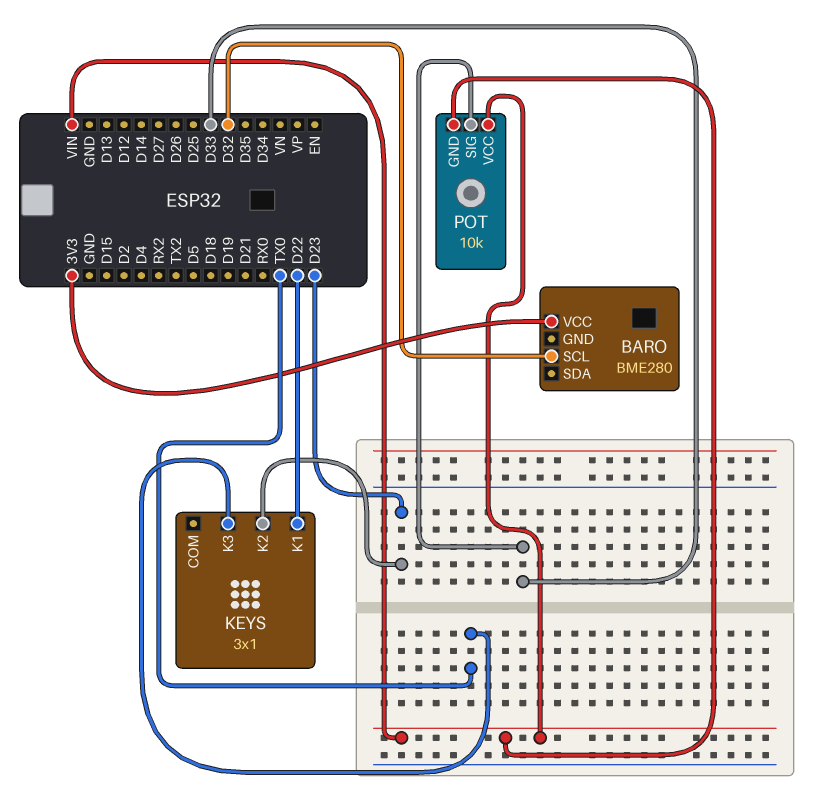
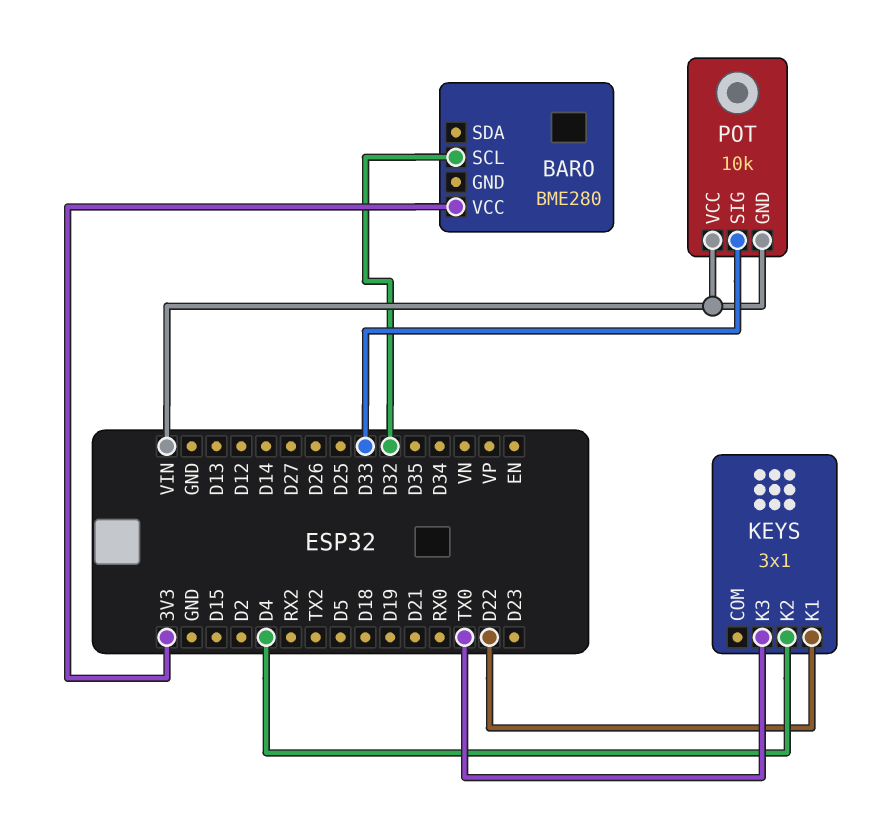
KEYS pin K2: D23 -> D4

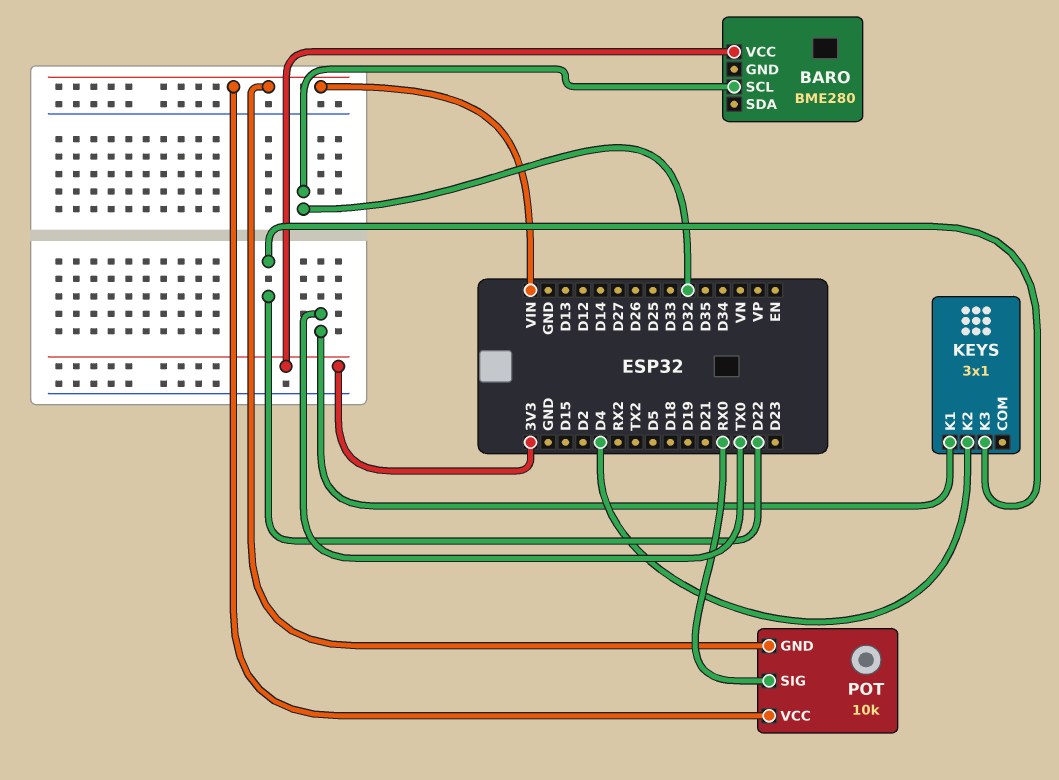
KEYS pin K1: D22 -> TX0
KEYS pin K3: TX0 -> D22
POT pin SIG: D33 -> RX0

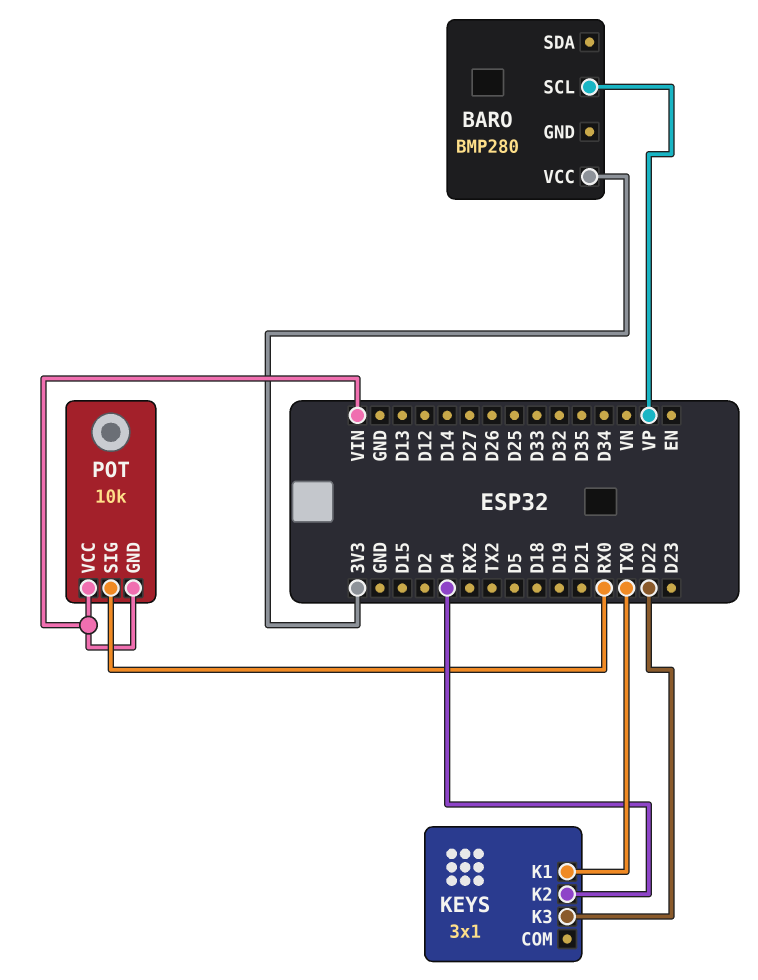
BARO: BME280 -> BMP280
BARO pin SCL: D32 -> VP

